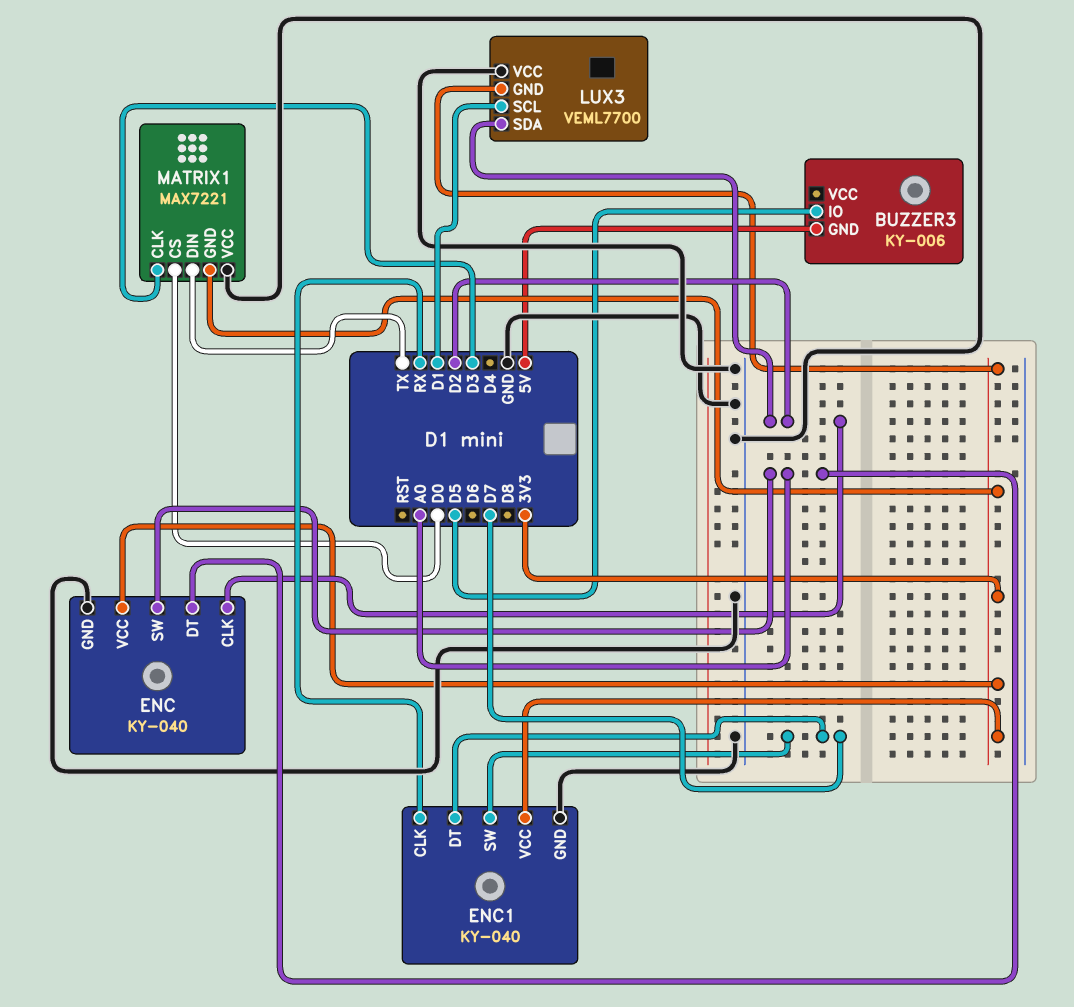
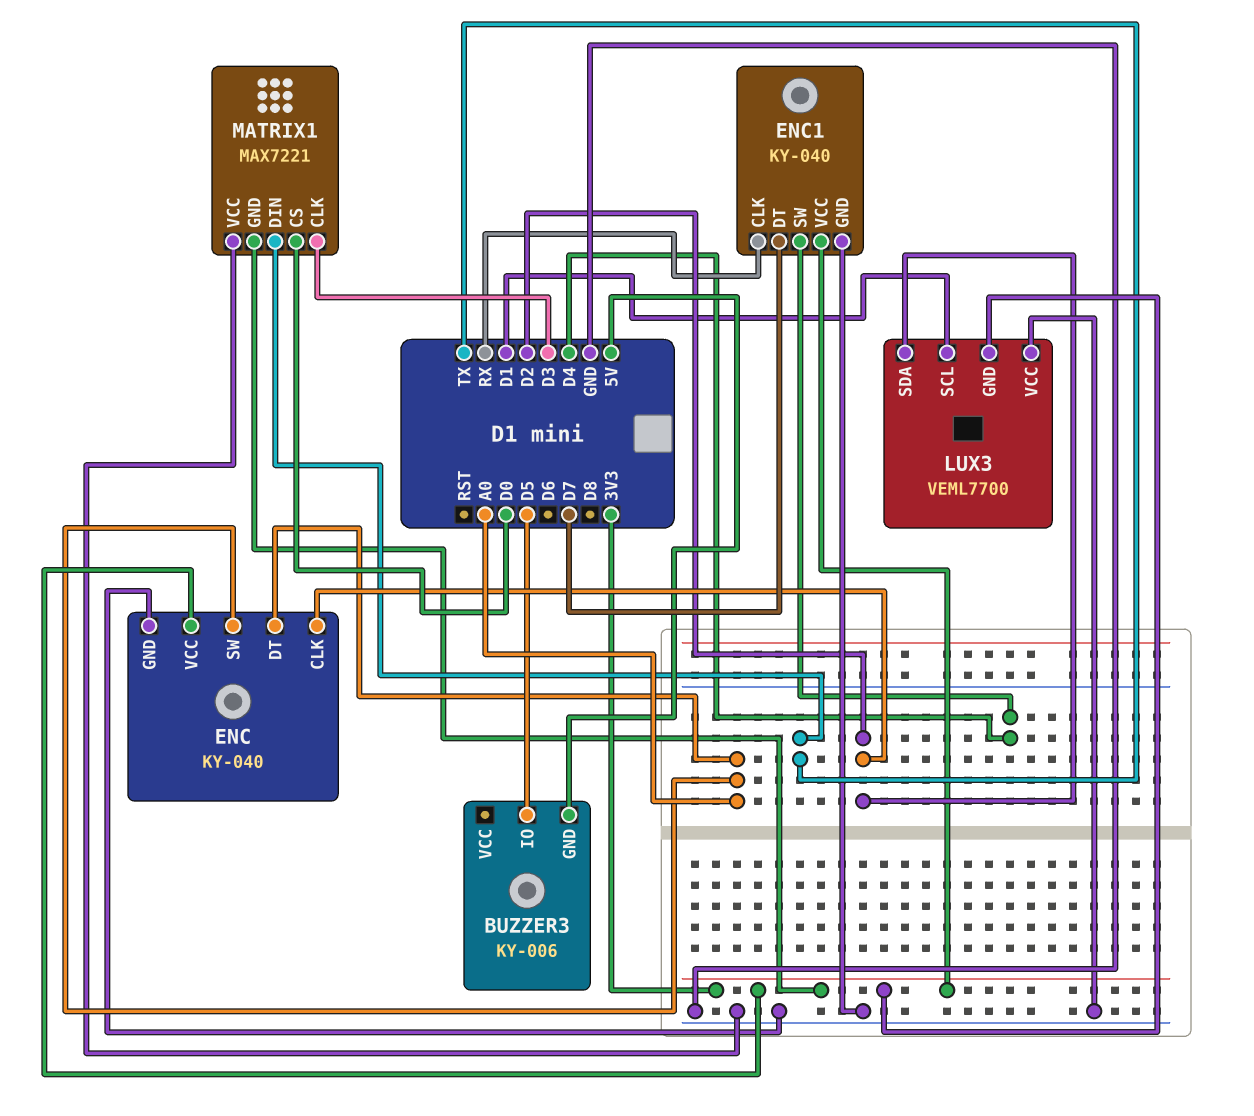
ENC1 pin SW: D7 -> D4

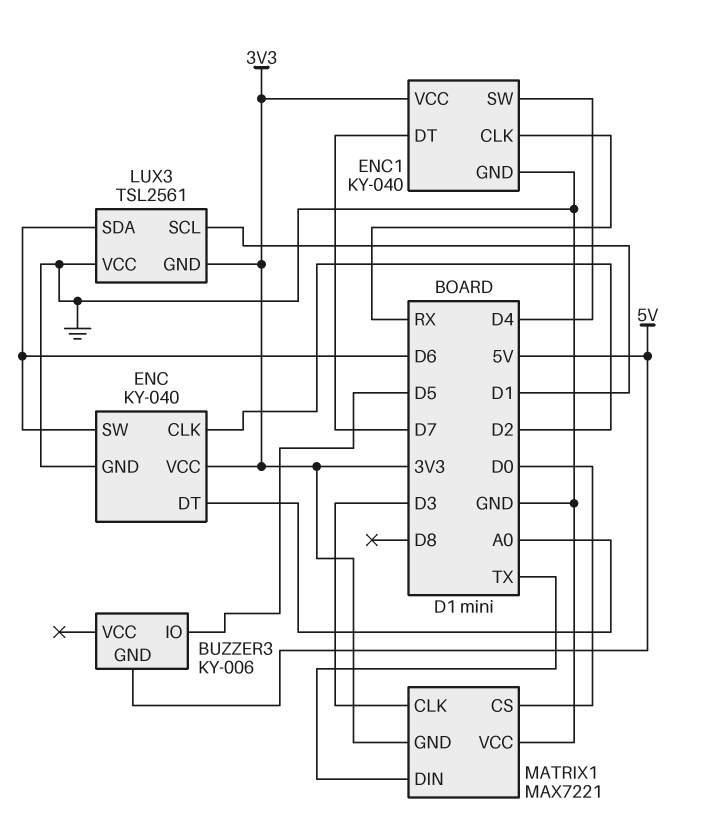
ENC pin SW: A0 -> D6
LUX3: VEML7700 -> TSL2561
LUX3 pin SDA: D2 -> D6

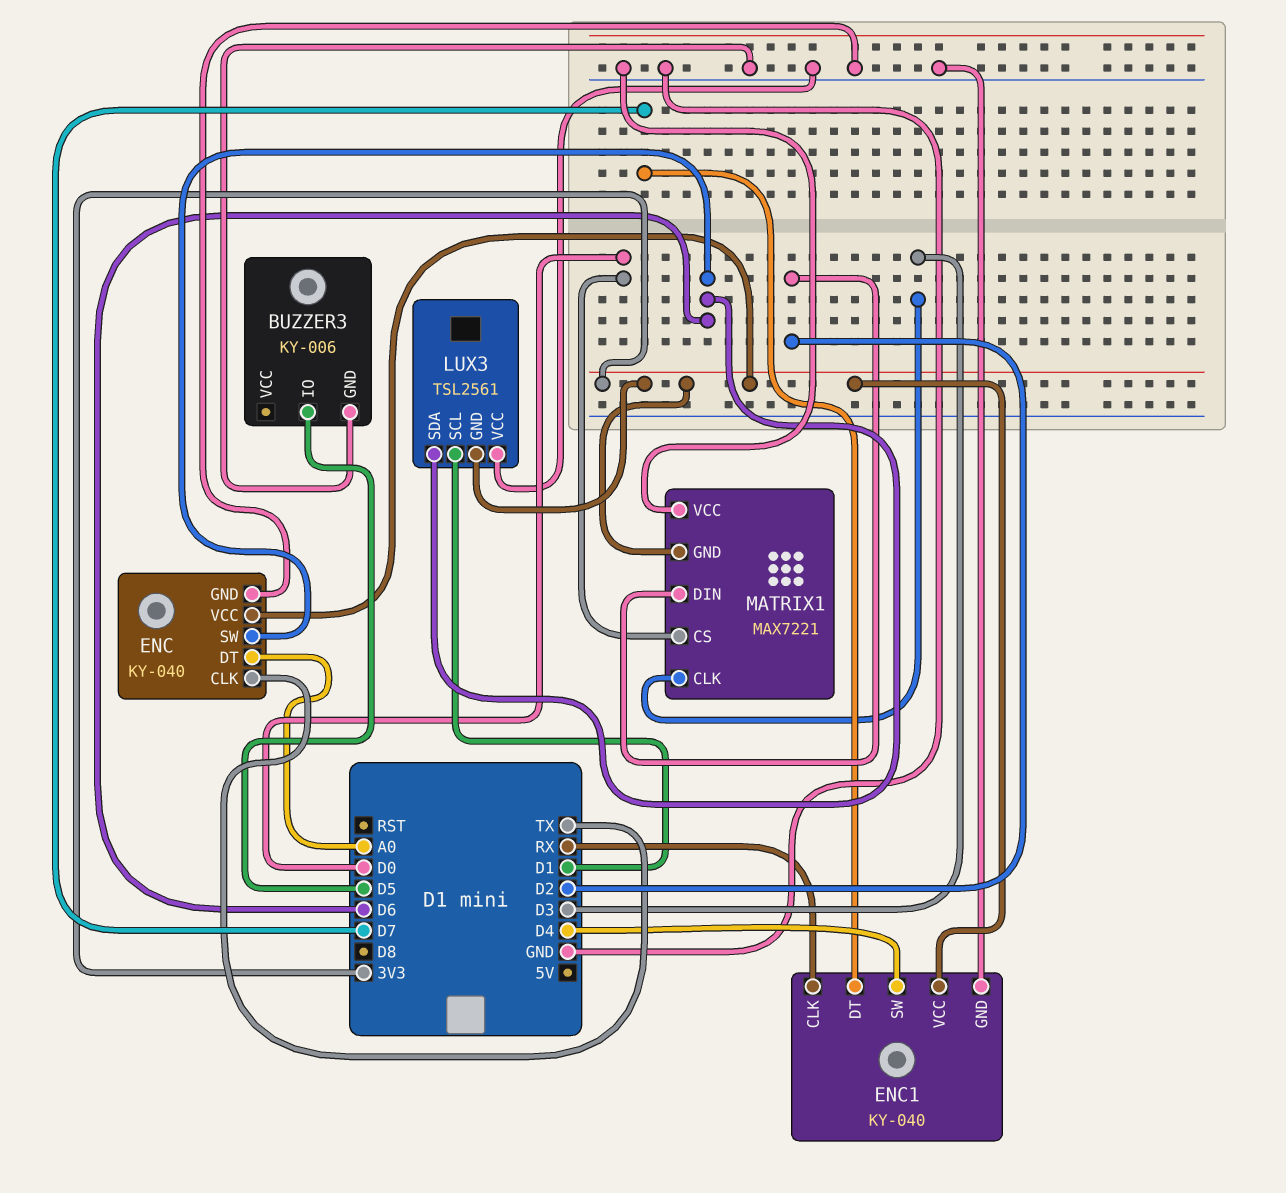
BUZZER3 pin GND: 5V -> GND
ENC pin CLK: D2 -> TX
MATRIX1 pin DIN: TX -> D2

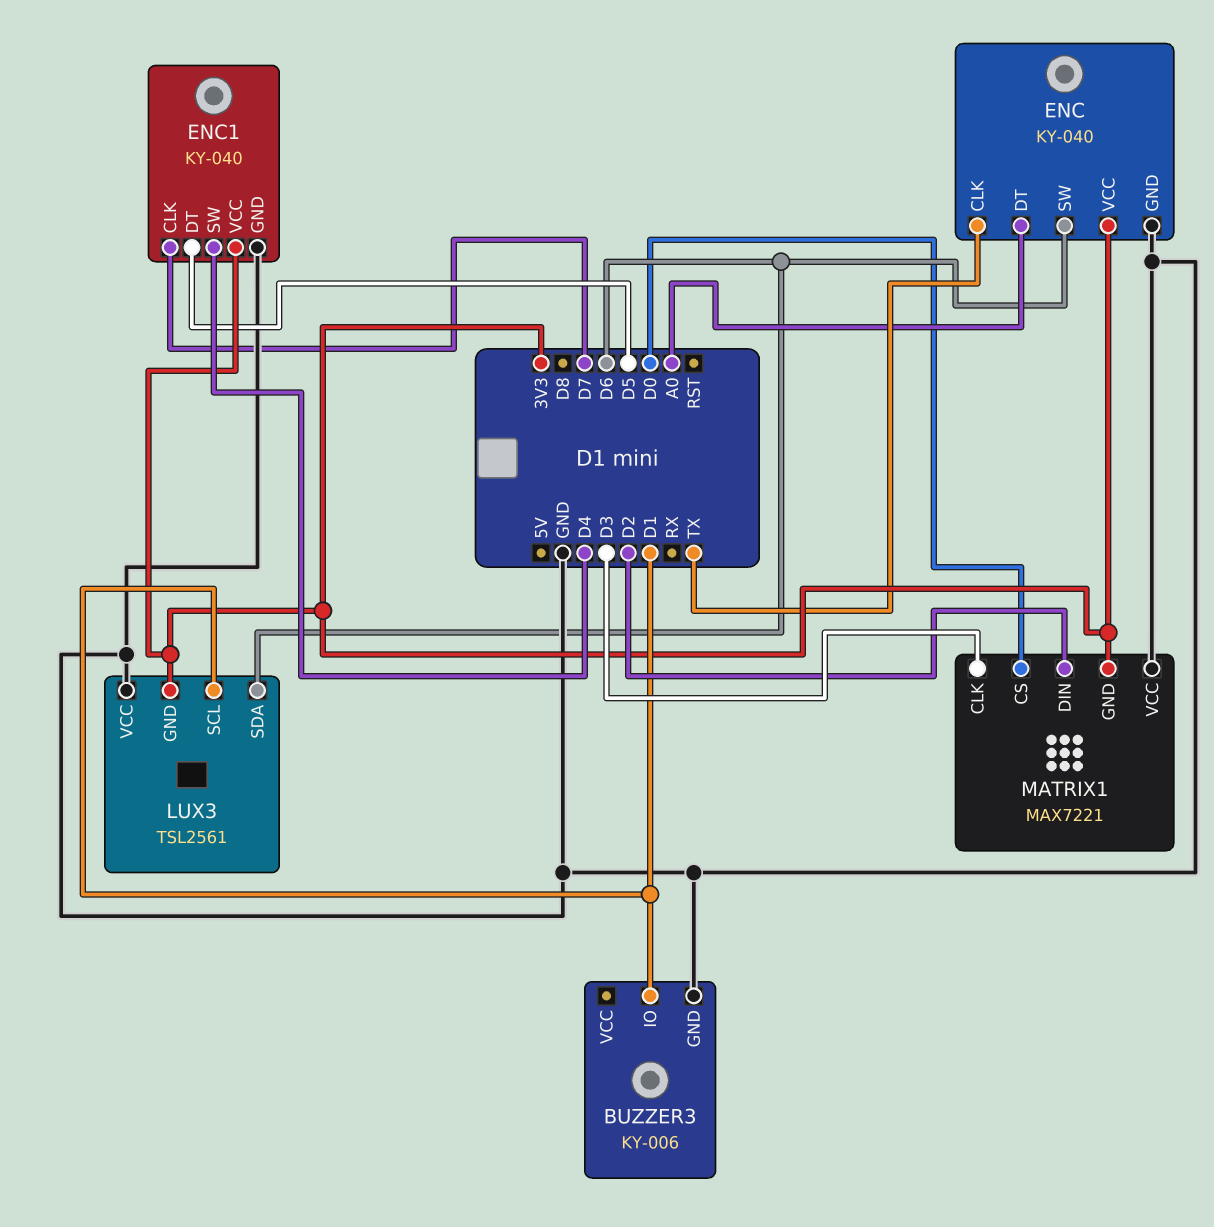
BUZZER3 pin IO: D5 -> D1
ENC1 pin CLK: RX -> D7
ENC1 pin DT: D7 -> D5

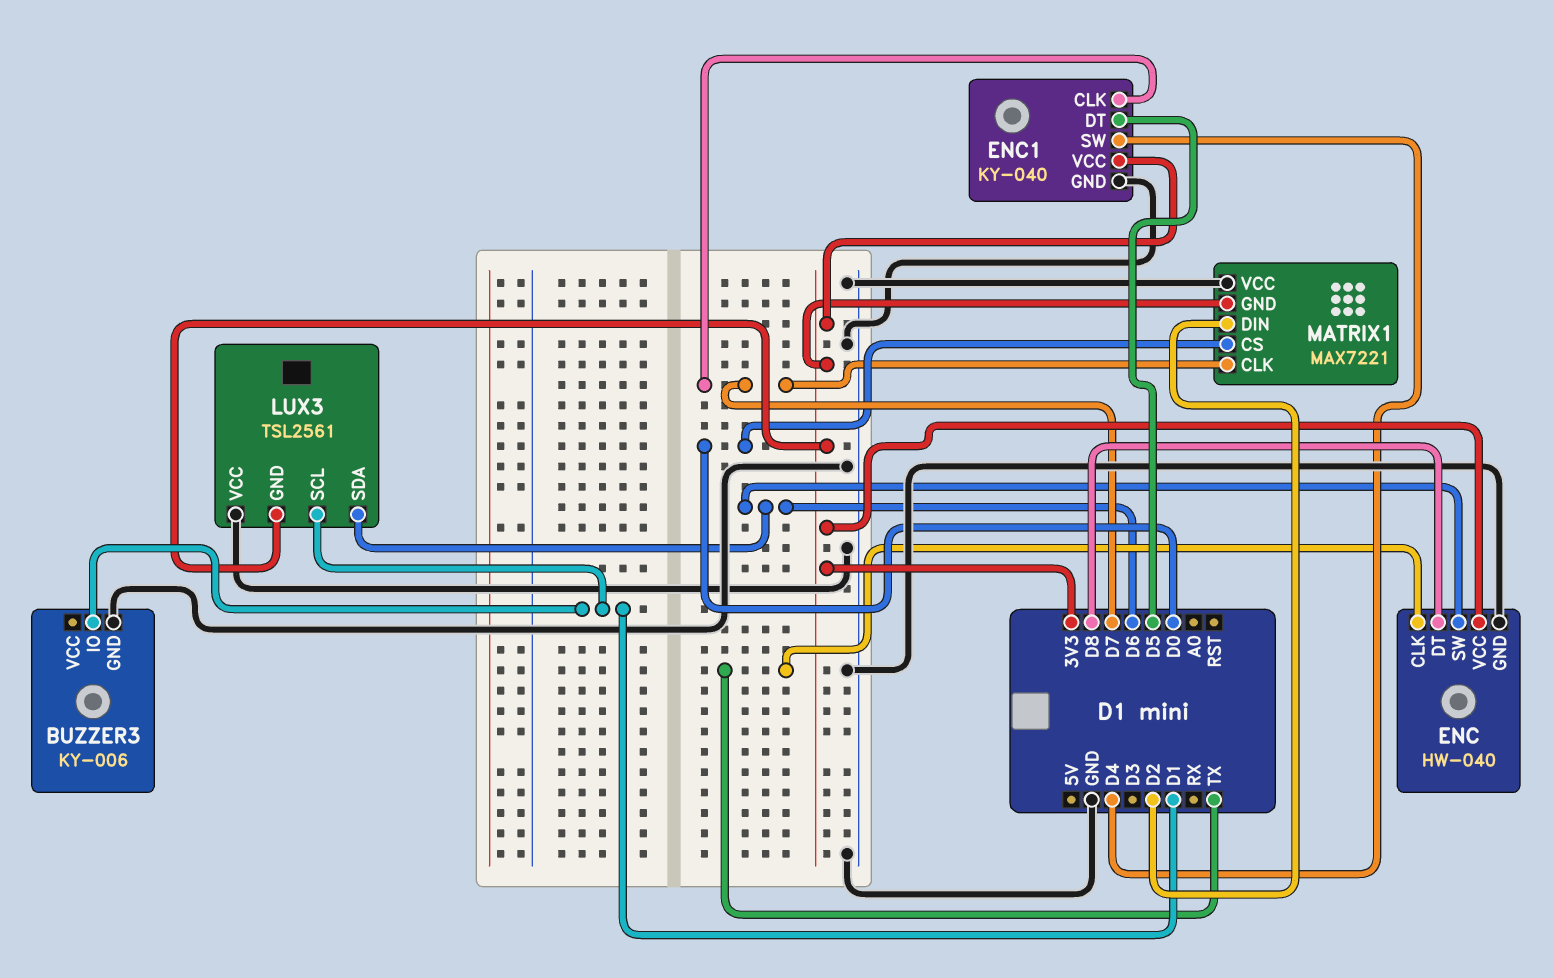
ENC: KY-040 -> HW-040
ENC pin DT: A0 -> D8
MATRIX1 pin CLK: D3 -> D7

